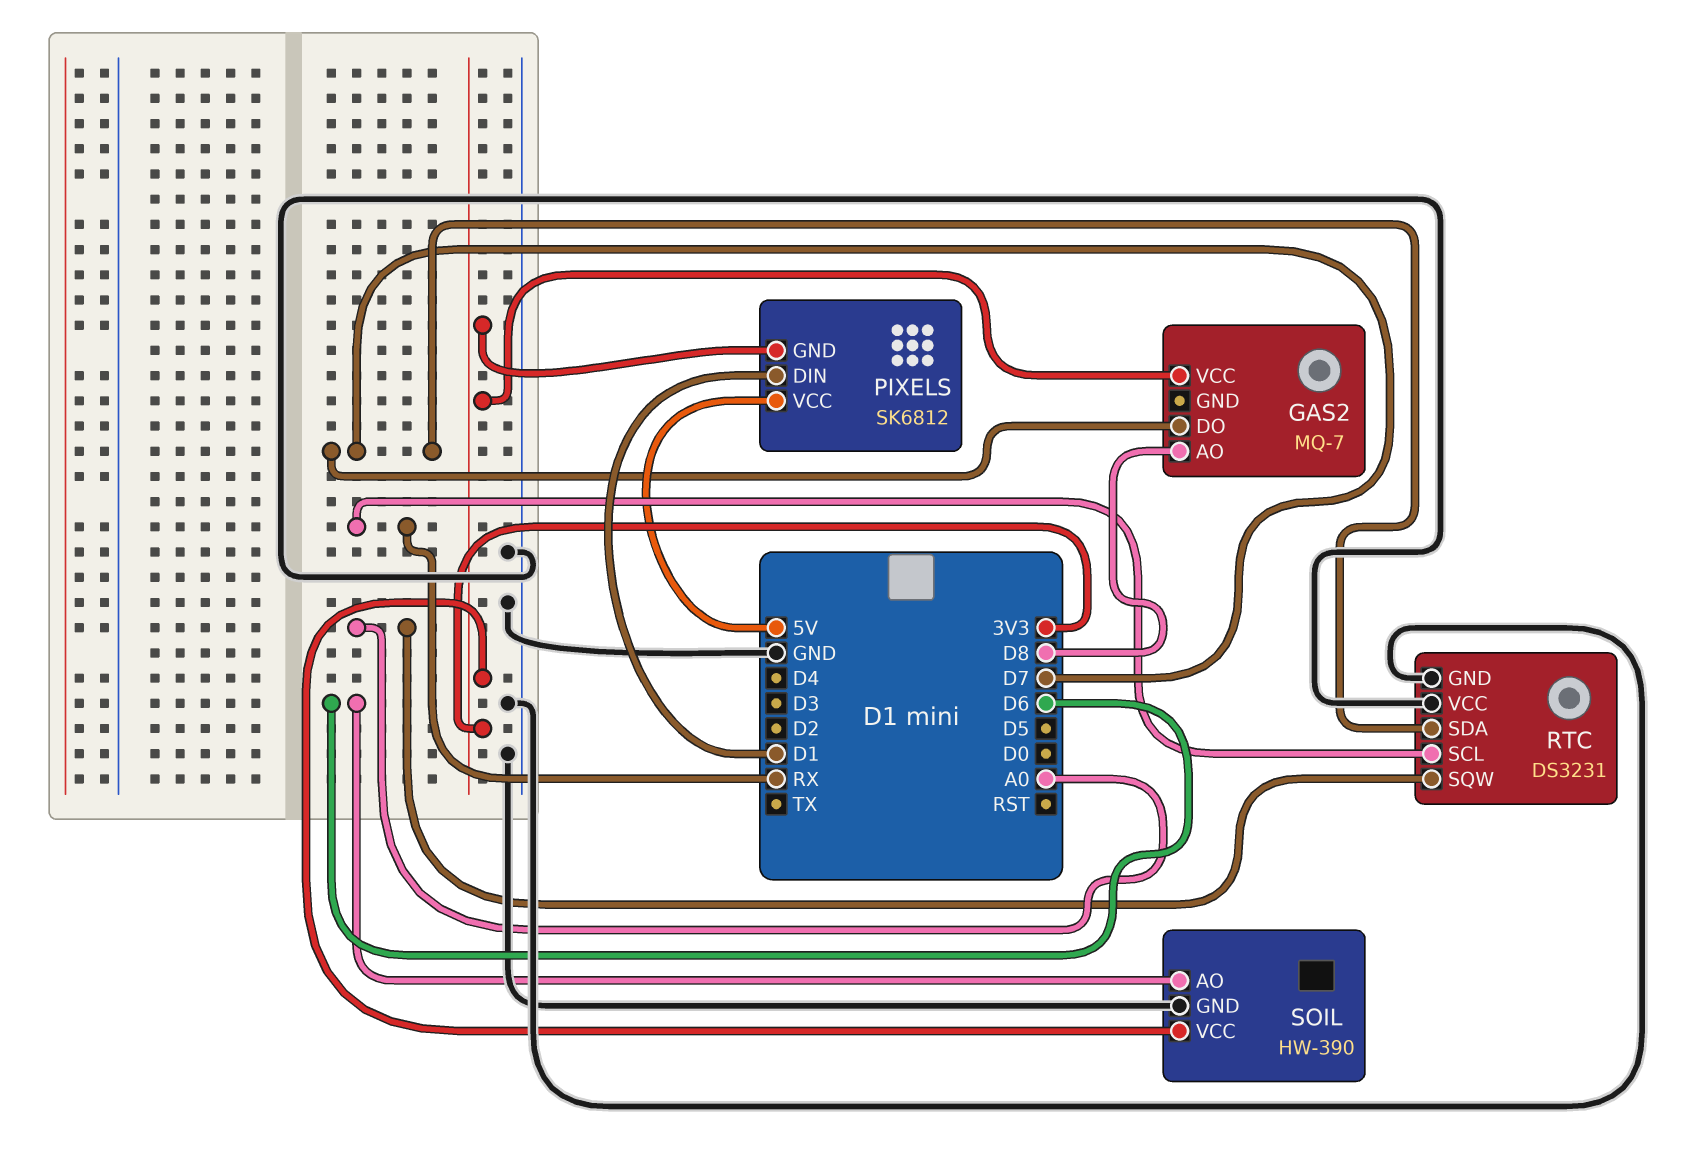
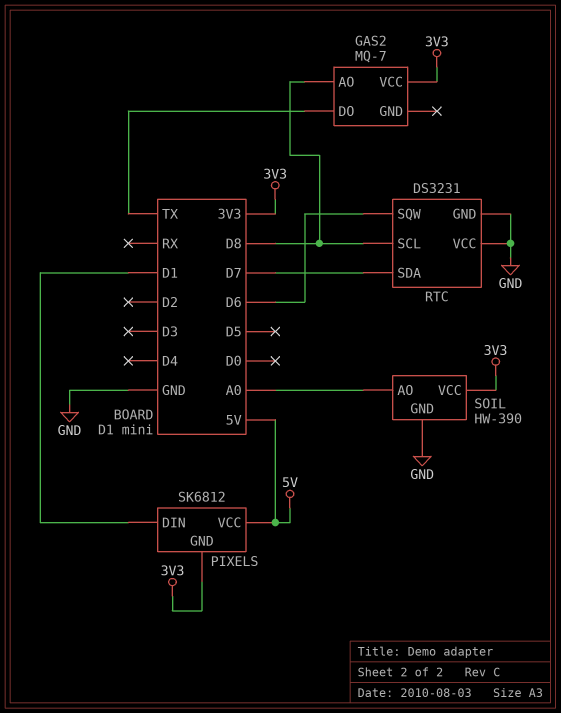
GAS2 pin DO: D7 -> TX
RTC pin SCL: RX -> D8
RTC pin SQW: A0 -> D6
SOIL pin AO: D6 -> A0

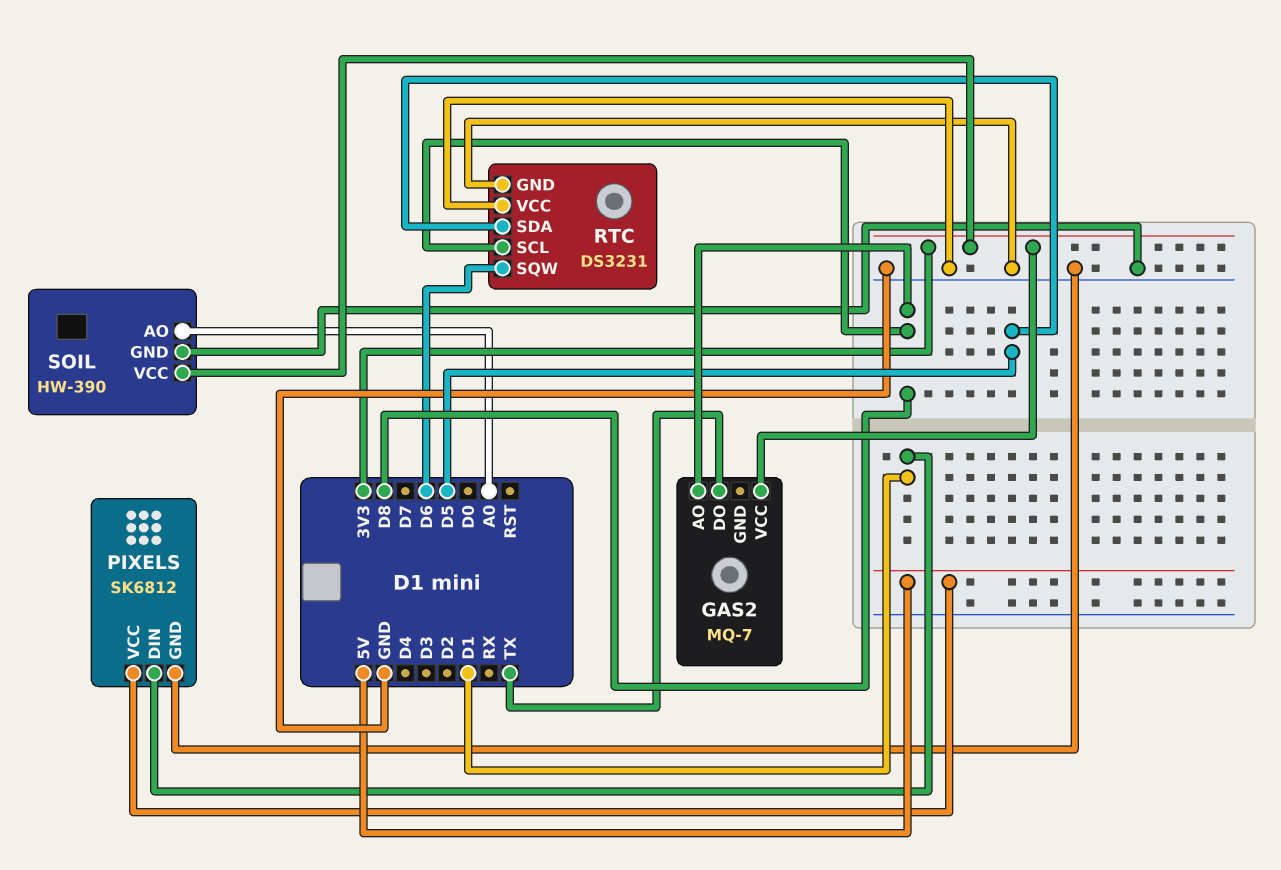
PIXELS pin GND: 3V3 -> GND
RTC pin SDA: D7 -> D5

